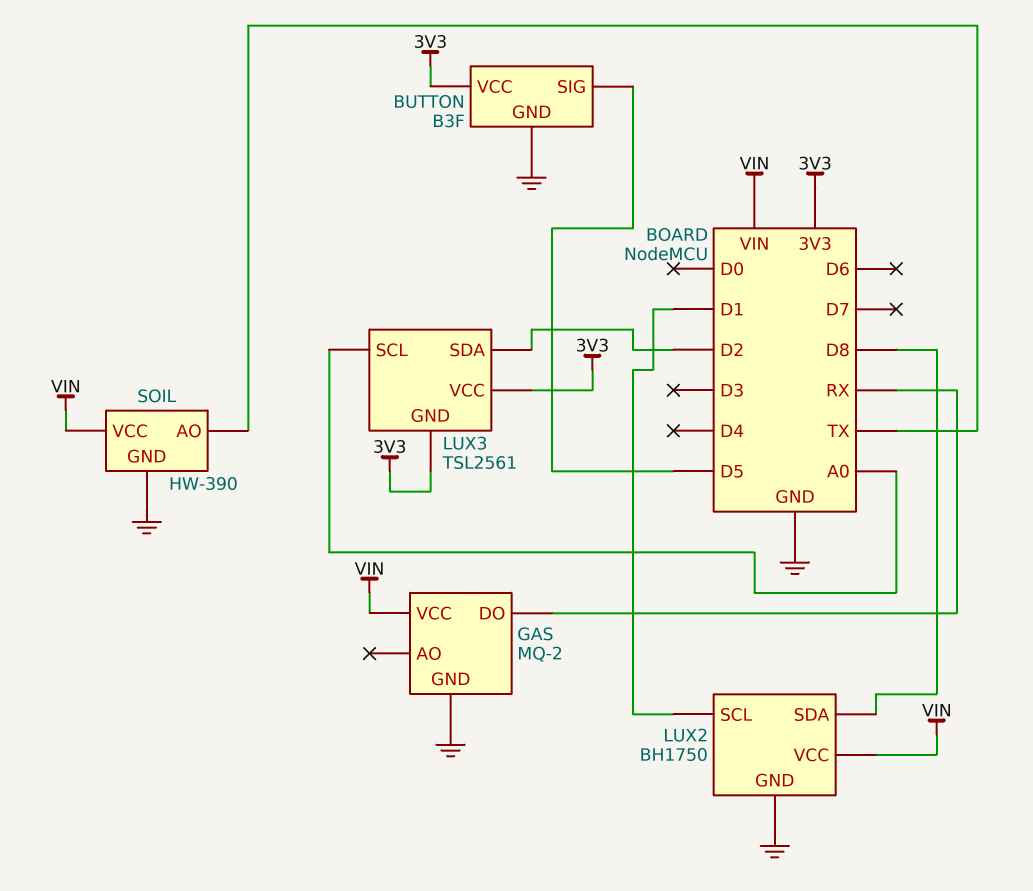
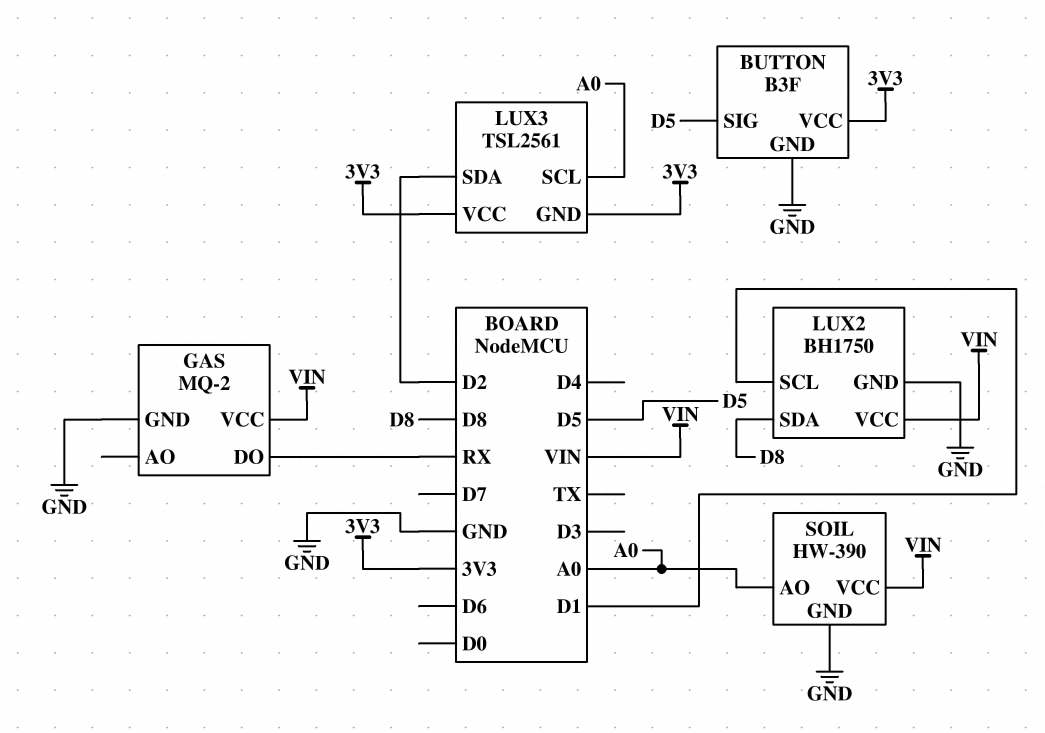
SOIL pin AO: TX -> A0

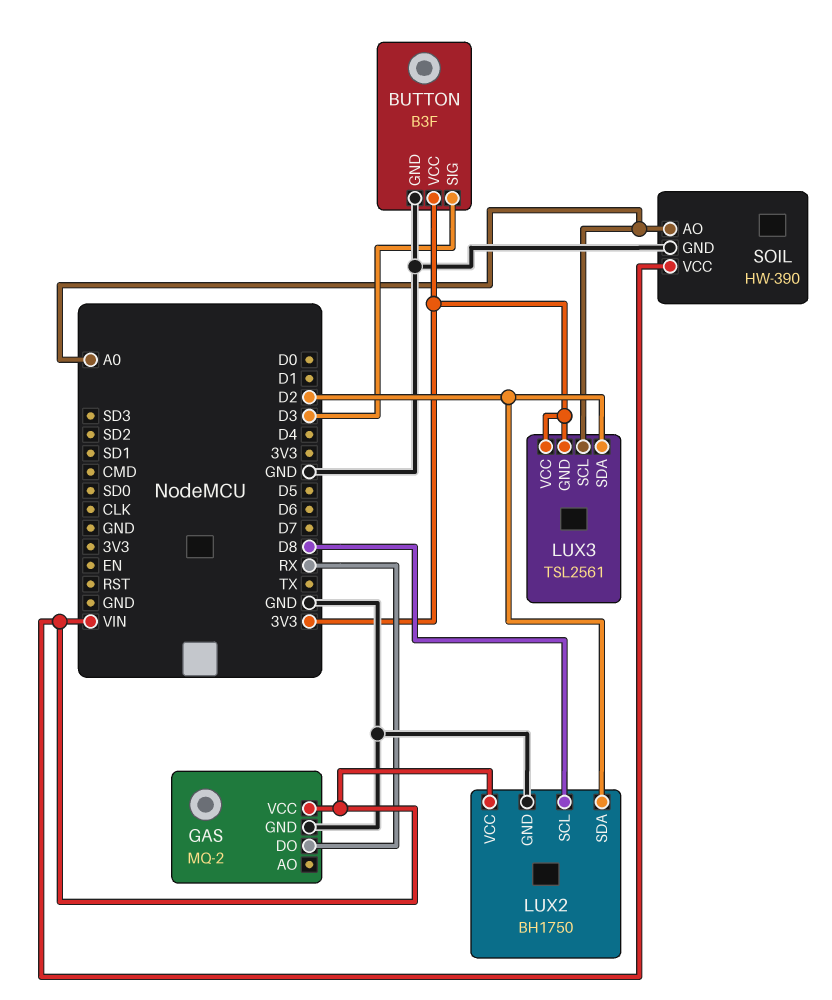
BUTTON pin SIG: D5 -> D3
LUX2 pin SCL: D1 -> D8
LUX2 pin SDA: D8 -> D2

